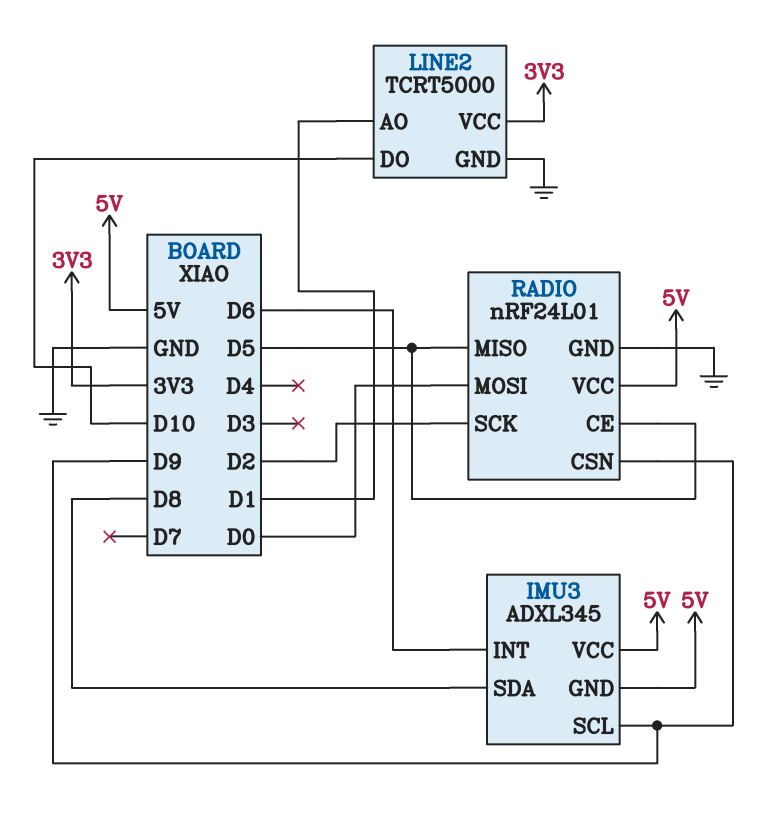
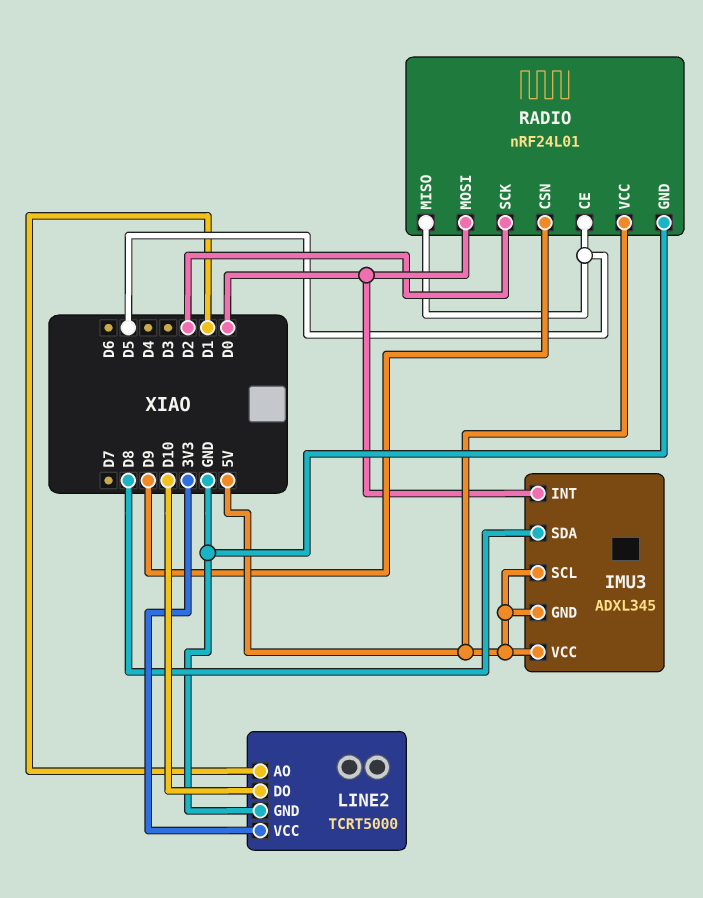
IMU3 pin INT: D6 -> D0
IMU3 pin SCL: D9 -> 5V

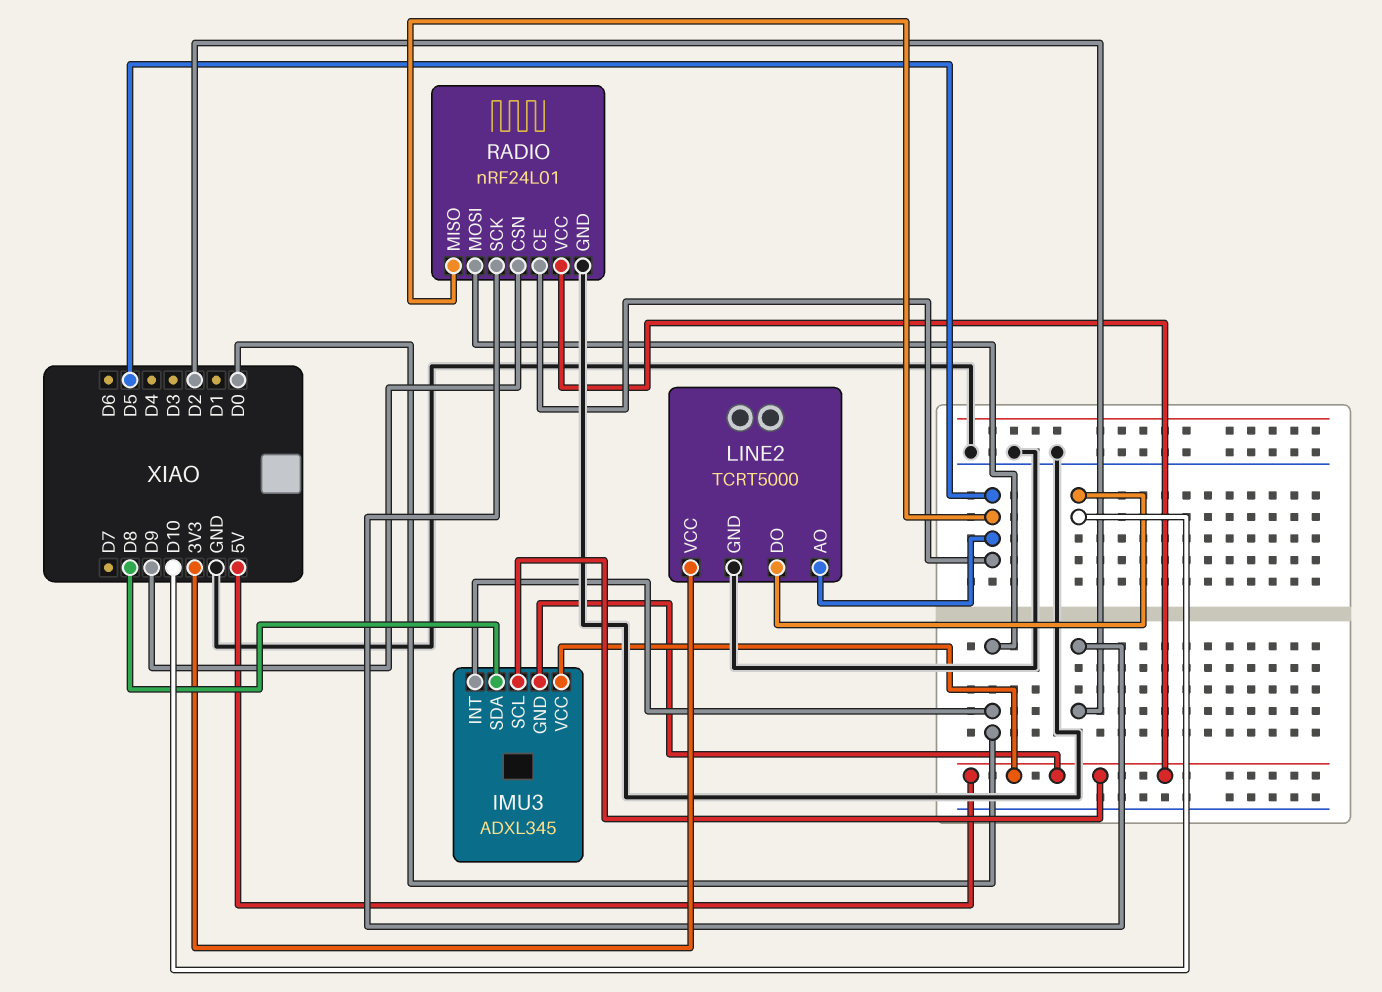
LINE2 pin AO: D1 -> D5

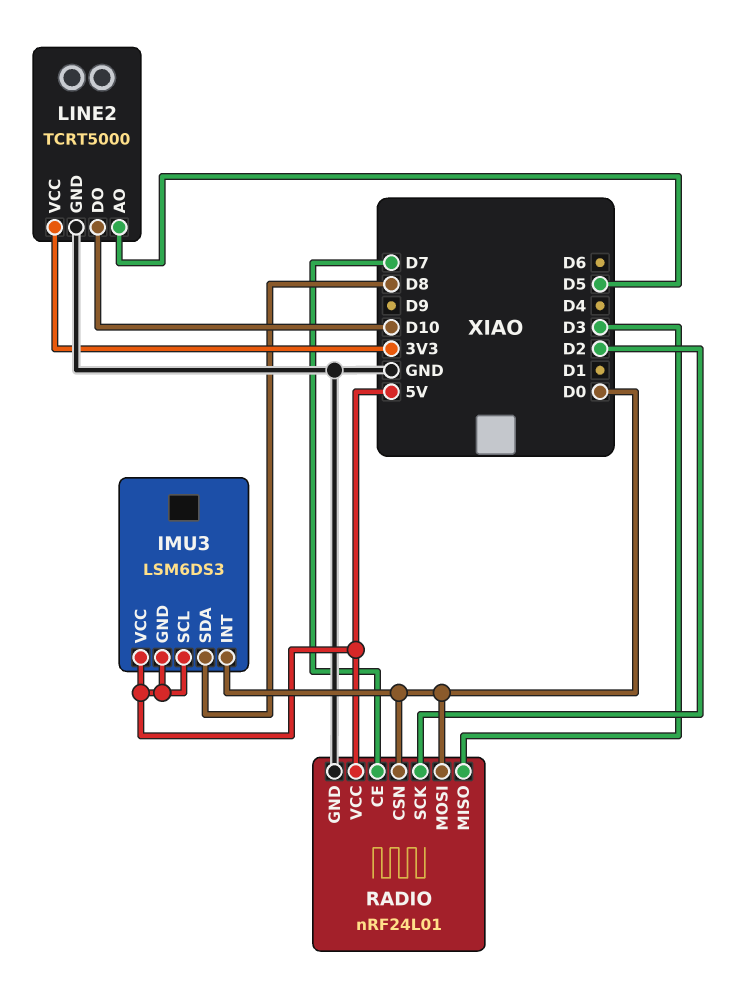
IMU3: ADXL345 -> LSM6DS3
RADIO pin CE: D5 -> D7
RADIO pin CSN: D9 -> D0
RADIO pin MISO: D5 -> D3

